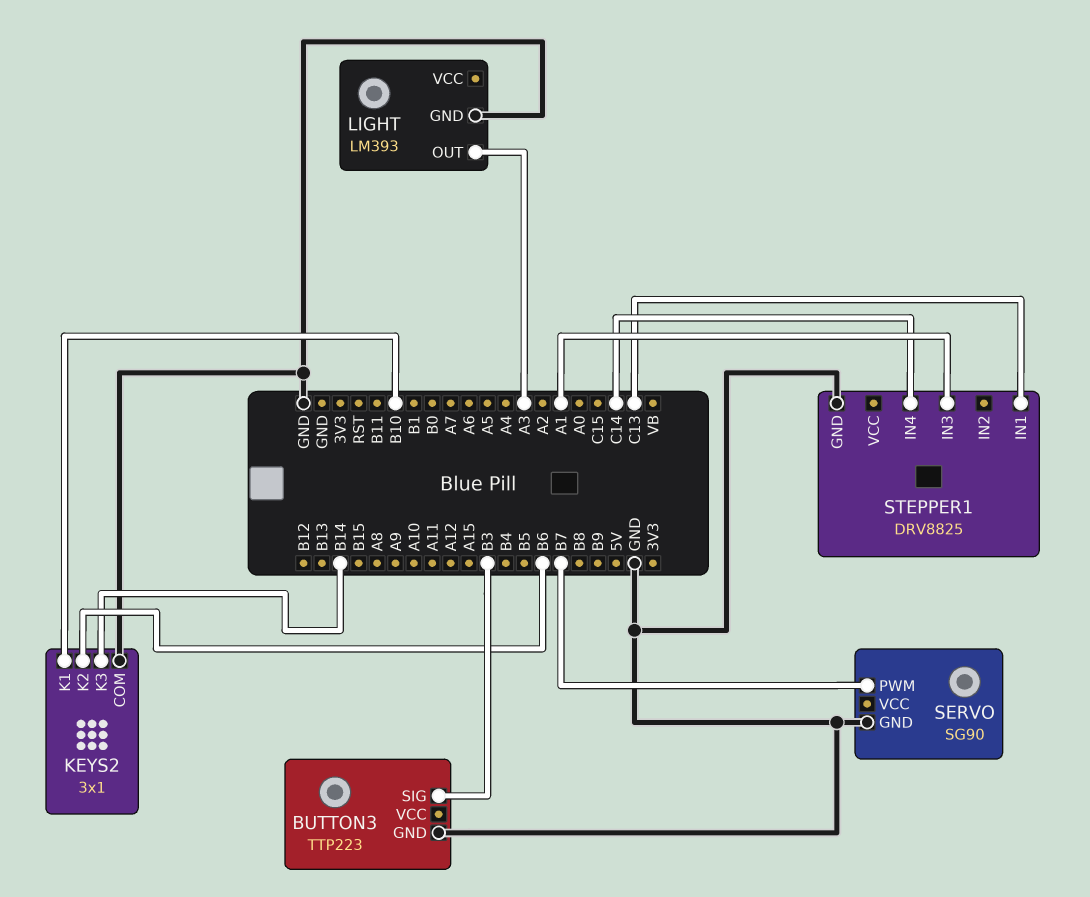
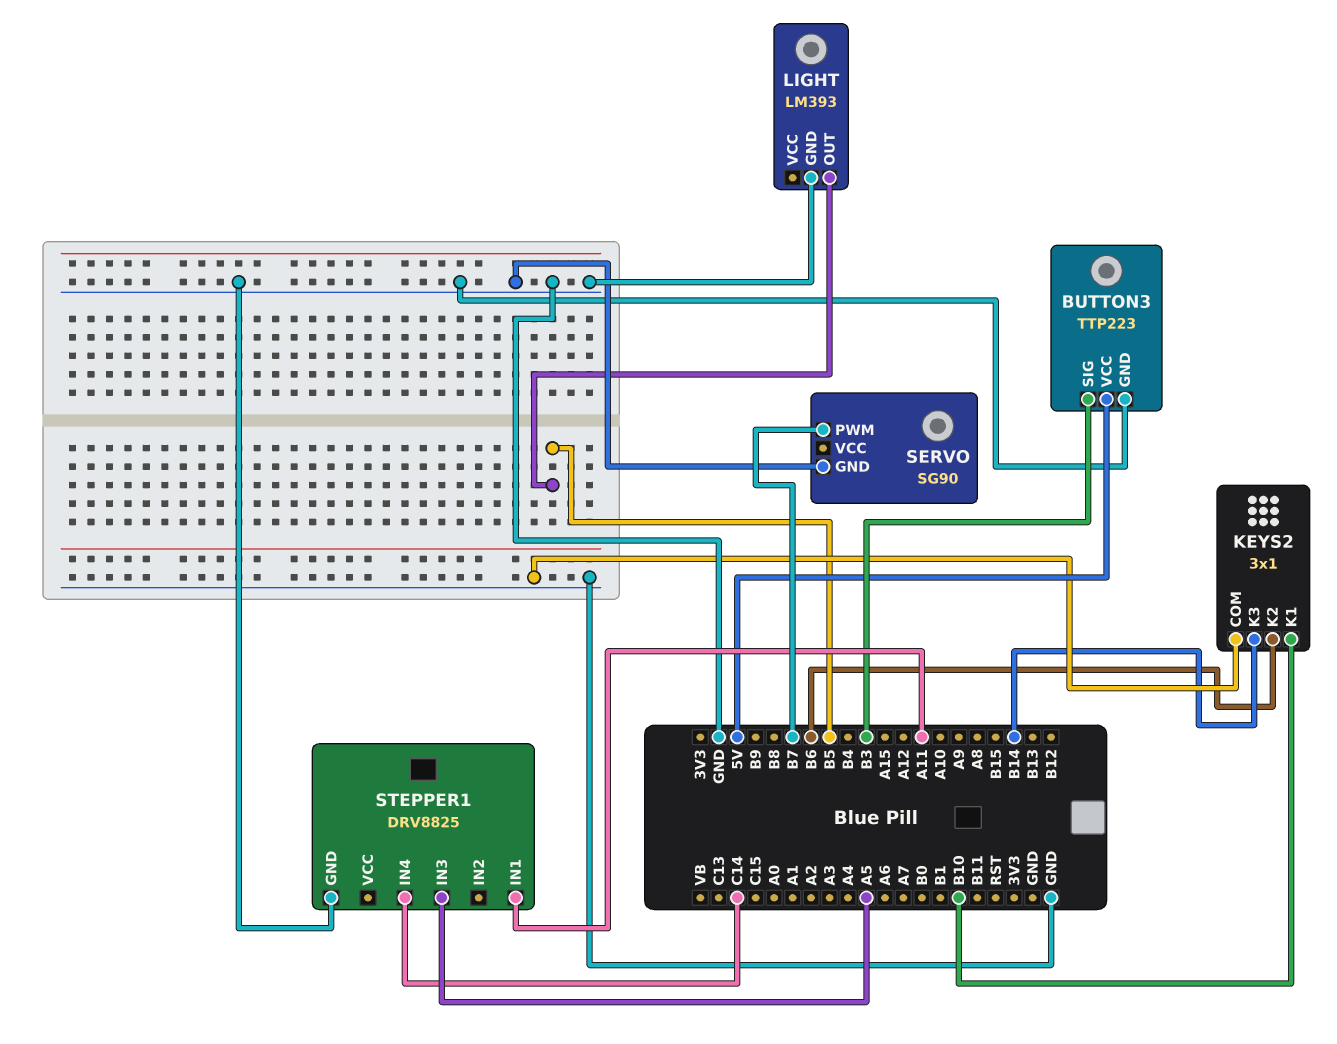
BUTTON3 pin VCC: none -> 5V
LIGHT pin OUT: A3 -> B5
STEPPER1 pin IN1: C13 -> A11
STEPPER1 pin IN3: A1 -> A5

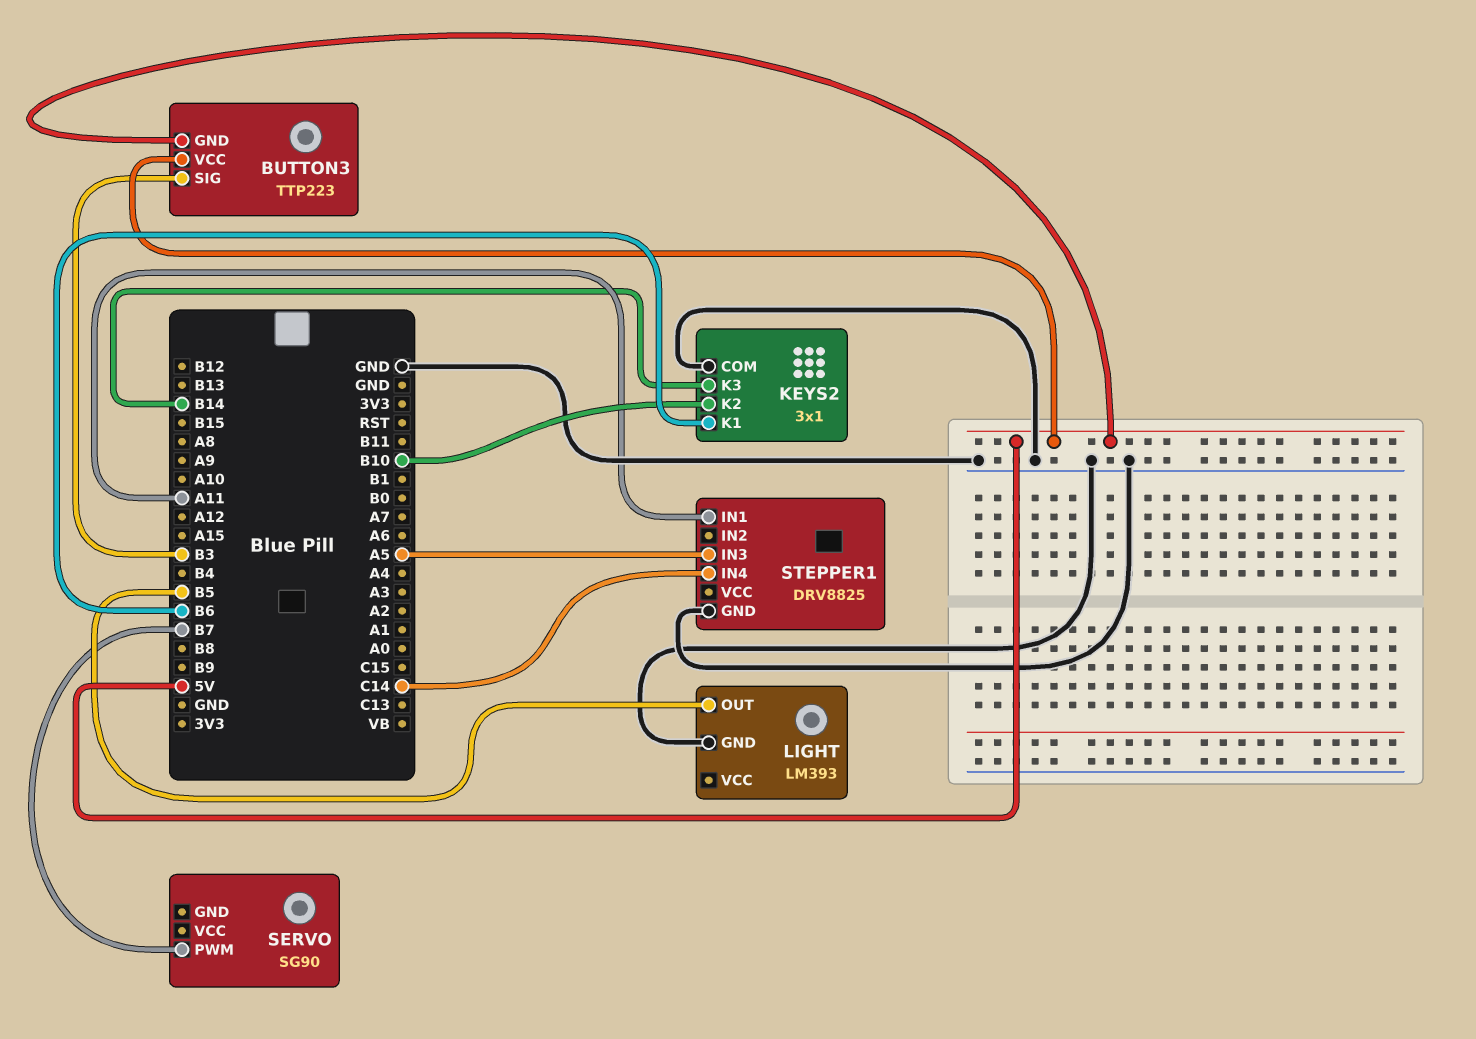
BUTTON3 pin GND: GND -> 5V
KEYS2 pin K1: B10 -> B6
KEYS2 pin K2: B6 -> B10
SERVO pin GND: GND -> none

